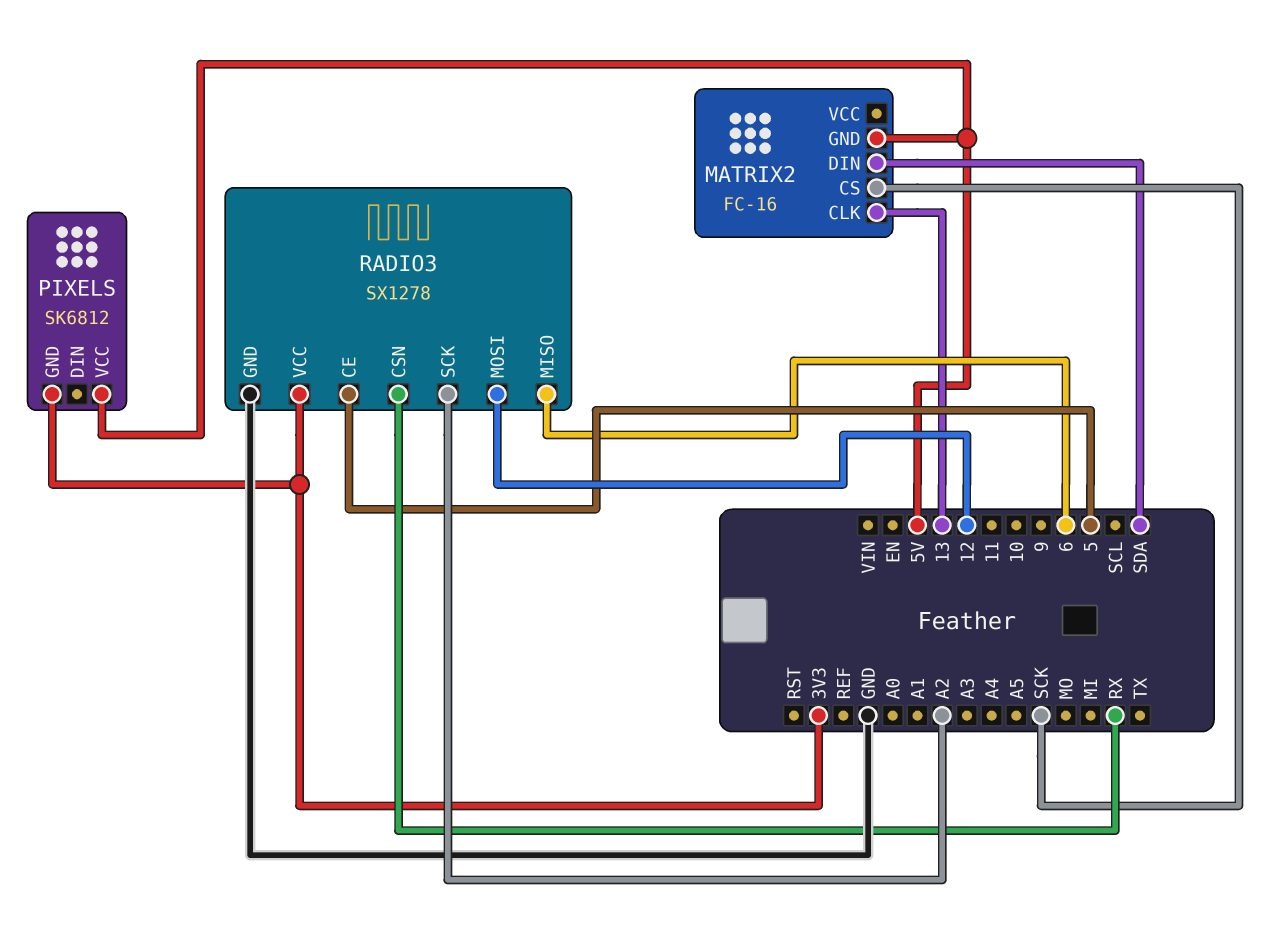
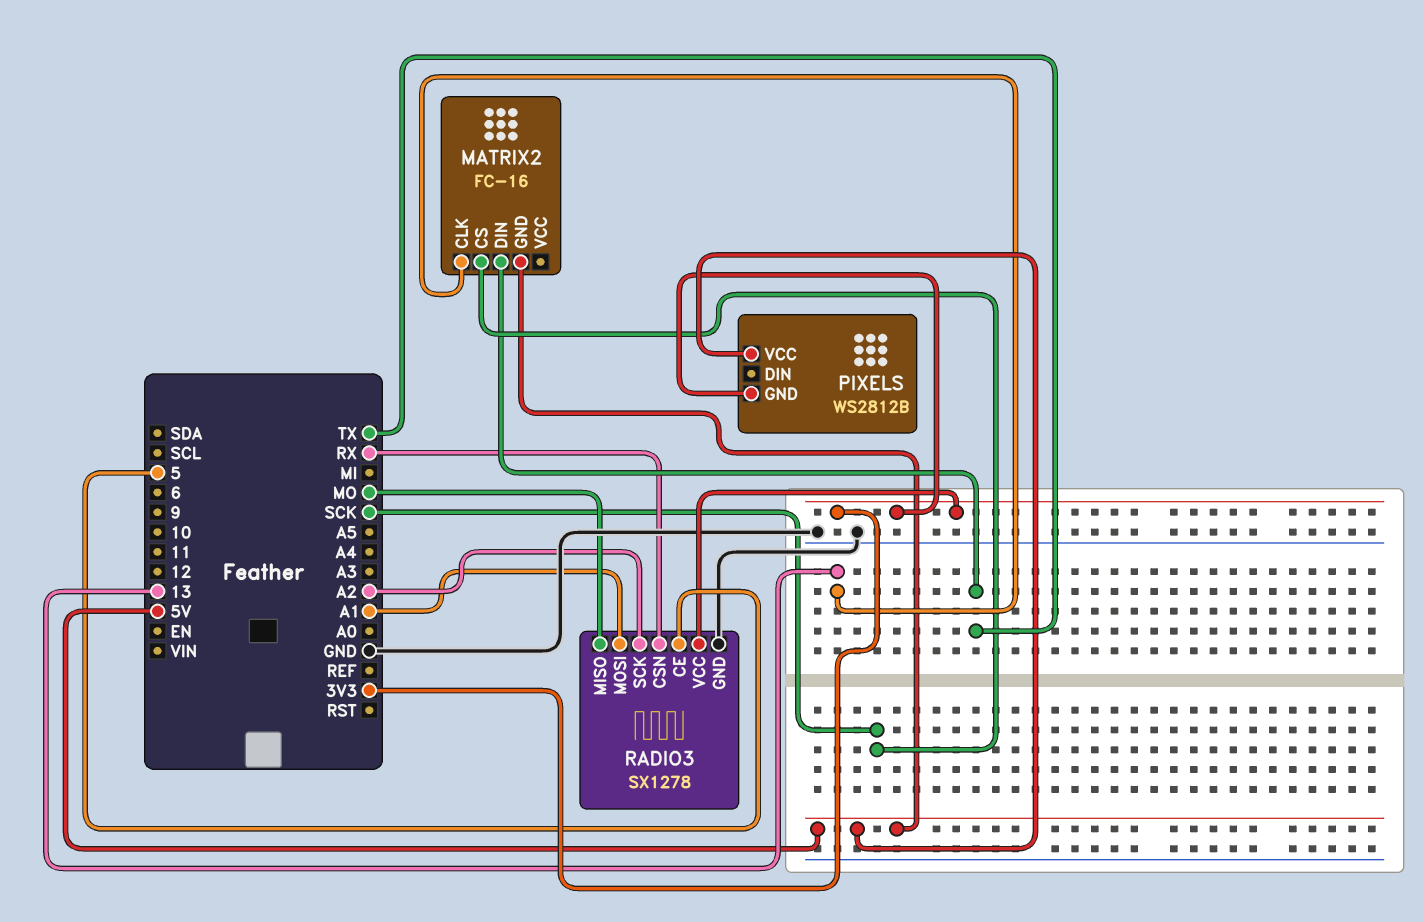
MATRIX2 pin DIN: SDA -> TX
PIXELS: SK6812 -> WS2812B
RADIO3 pin MISO: 6 -> MO
RADIO3 pin MOSI: 12 -> A1

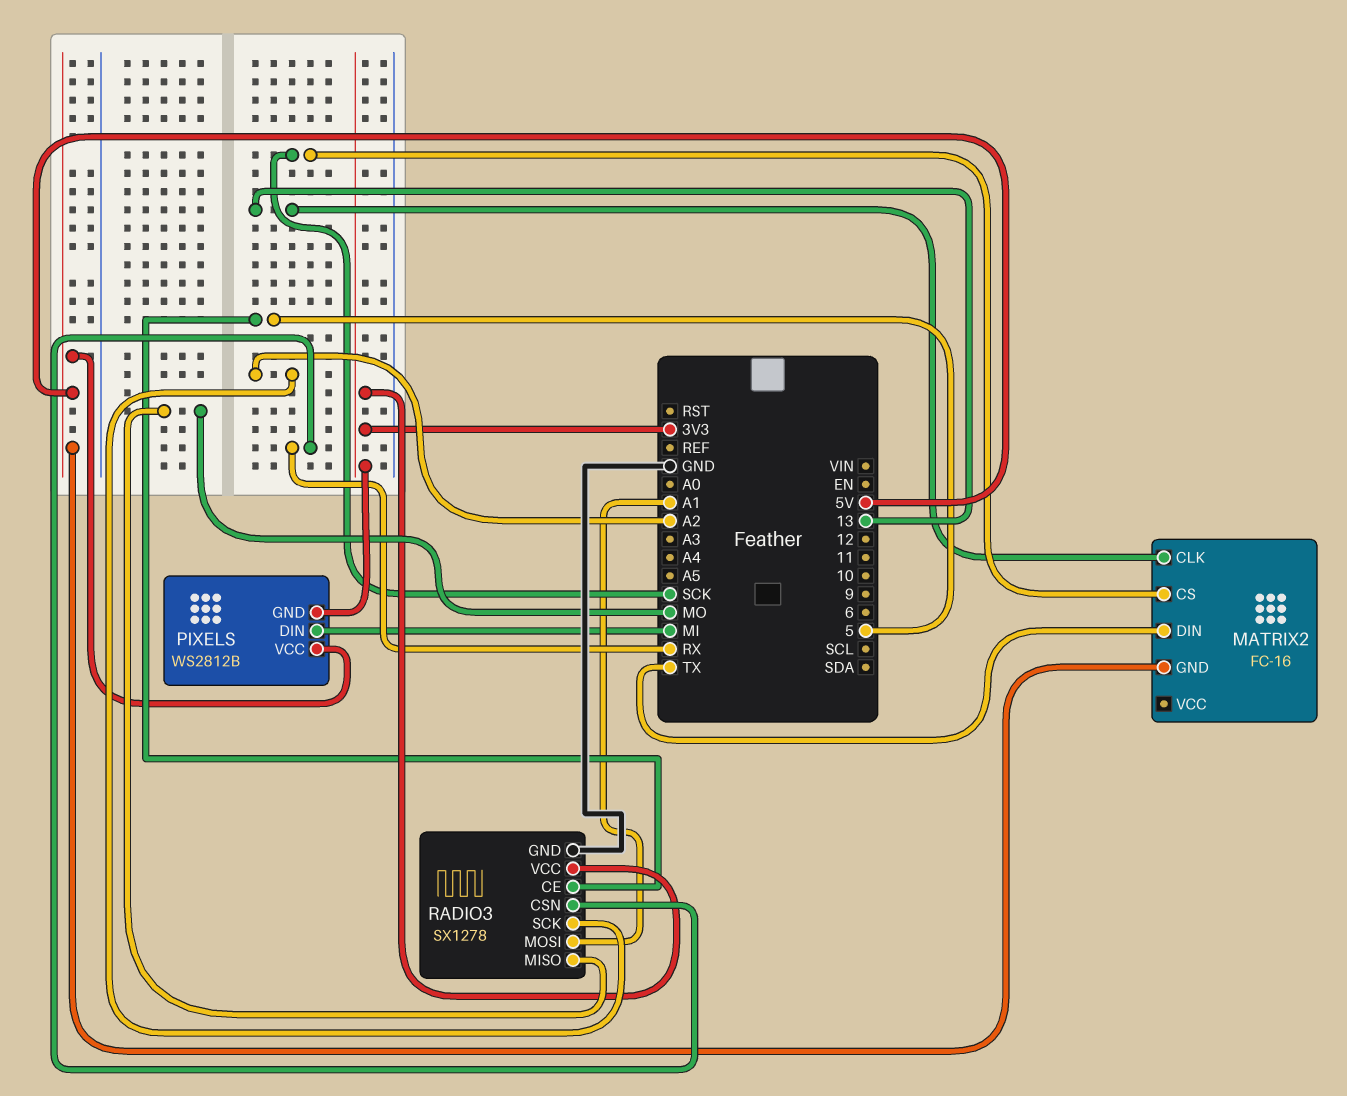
PIXELS pin DIN: none -> MI

